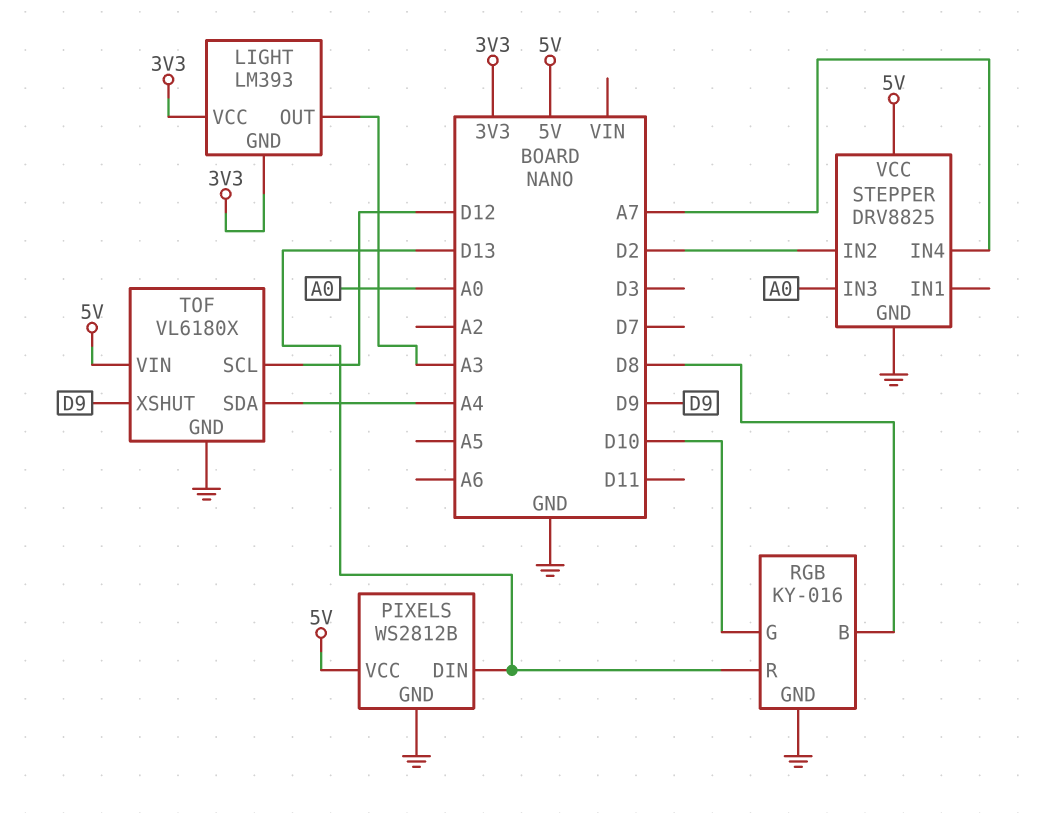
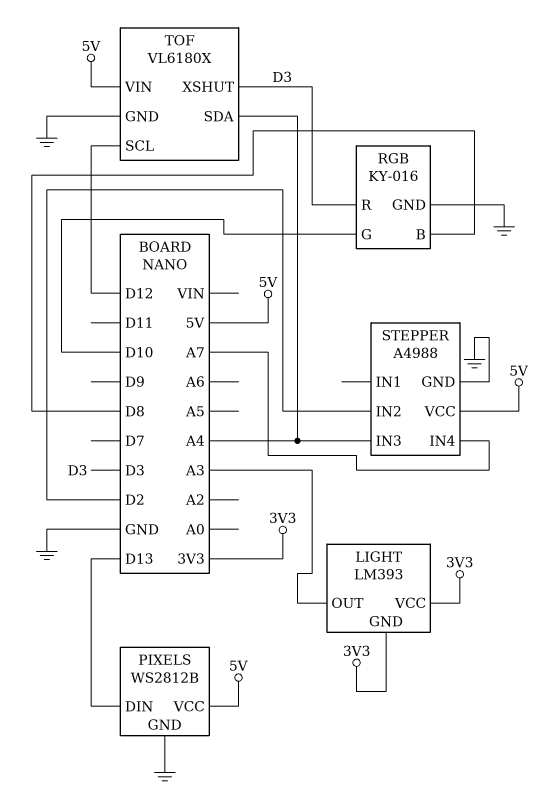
RGB pin R: D13 -> D3
STEPPER: DRV8825 -> A4988
STEPPER pin IN3: A0 -> A4
TOF pin XSHUT: D9 -> D3

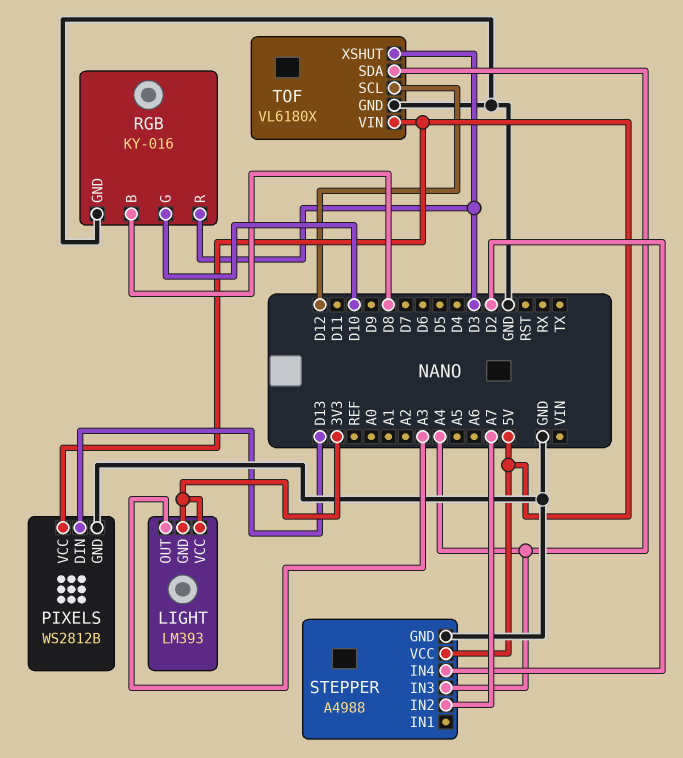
STEPPER pin IN2: D2 -> A7
STEPPER pin IN4: A7 -> D2

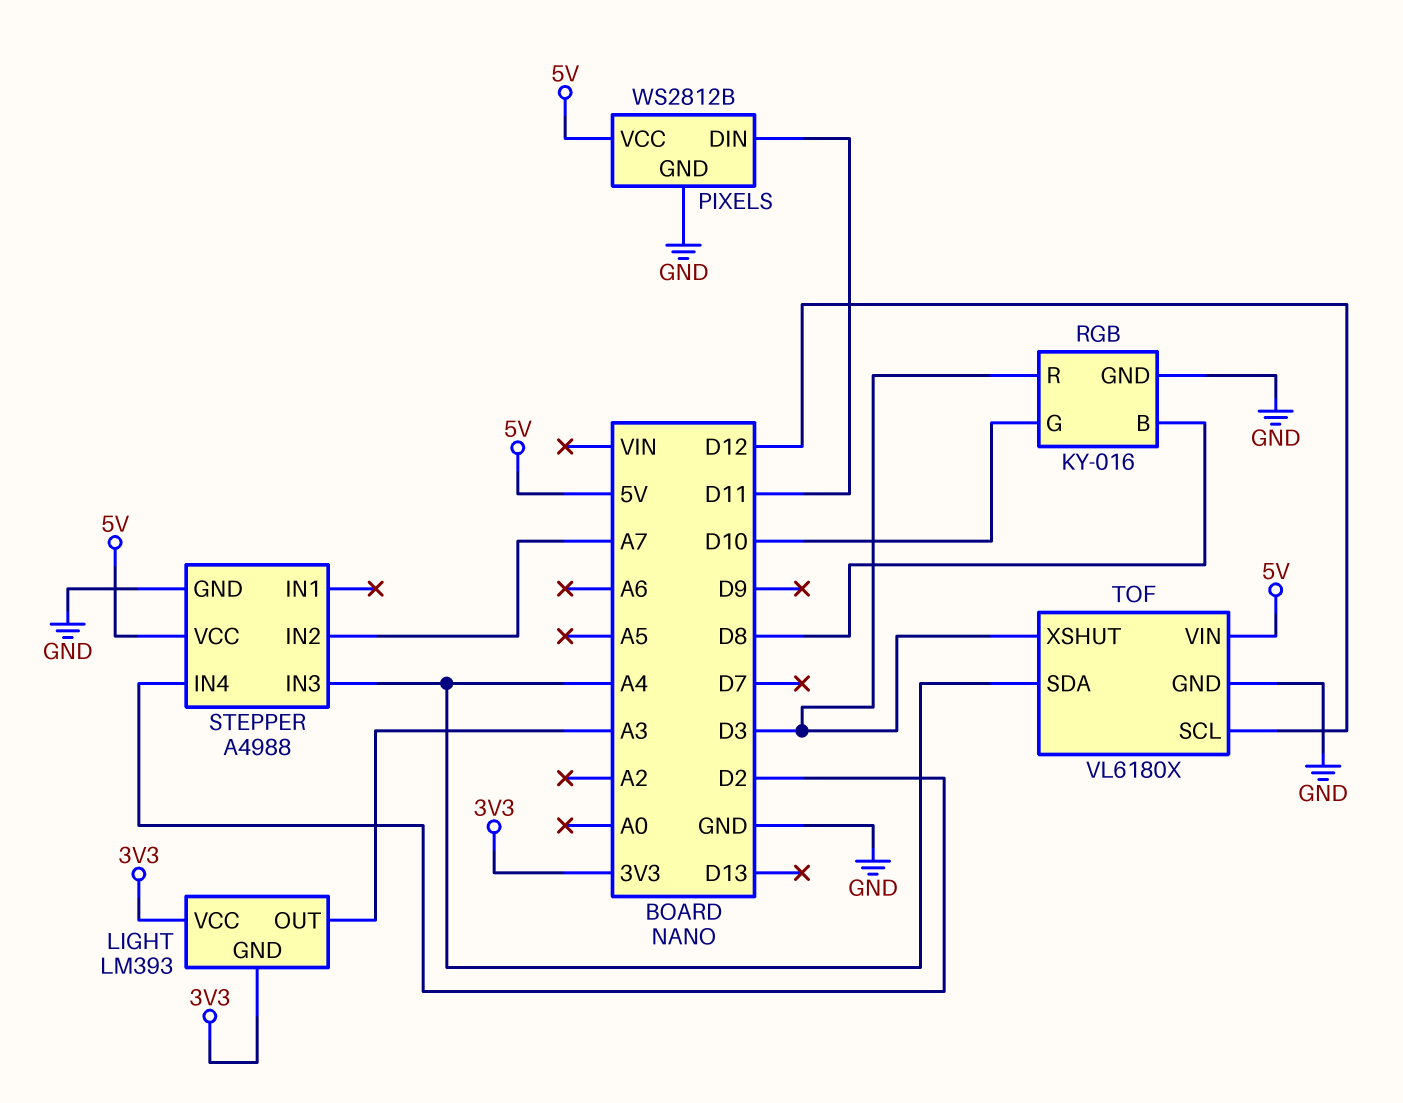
PIXELS pin DIN: D13 -> D11

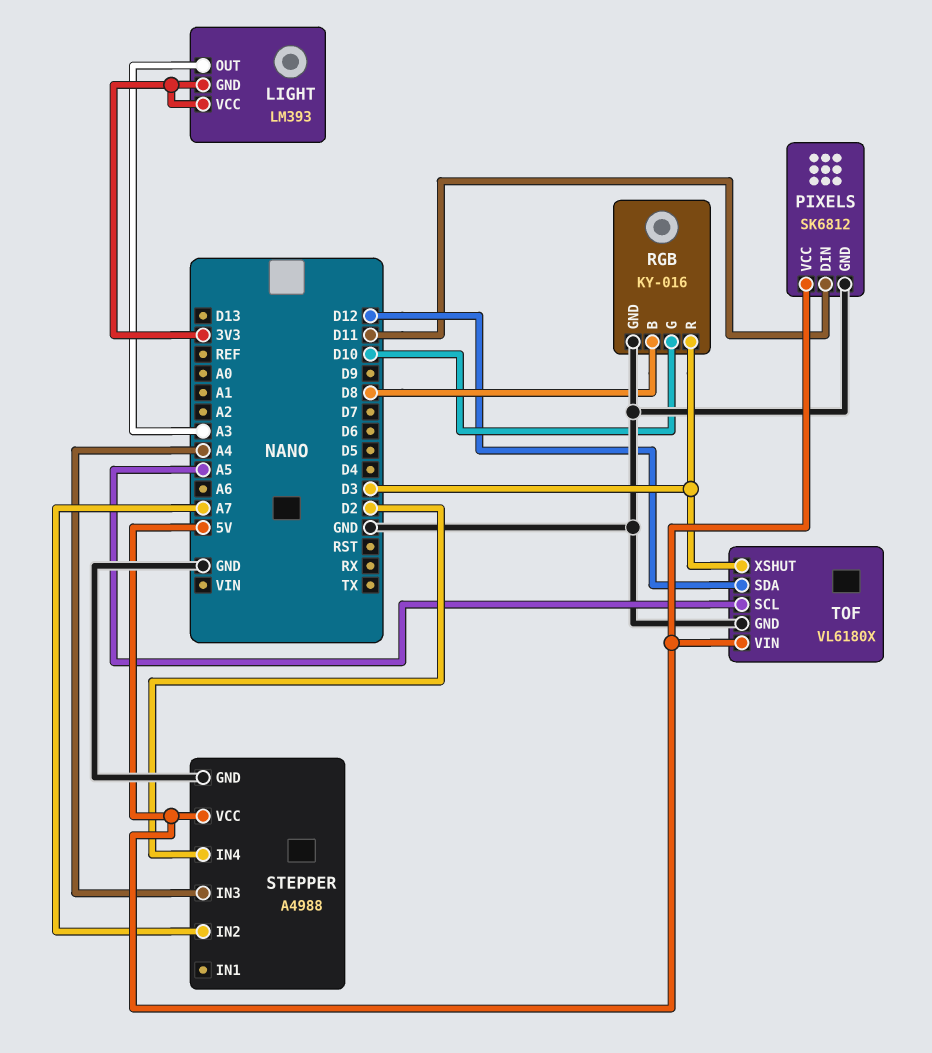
PIXELS: WS2812B -> SK6812
TOF pin SCL: D12 -> A5
TOF pin SDA: A4 -> D12

